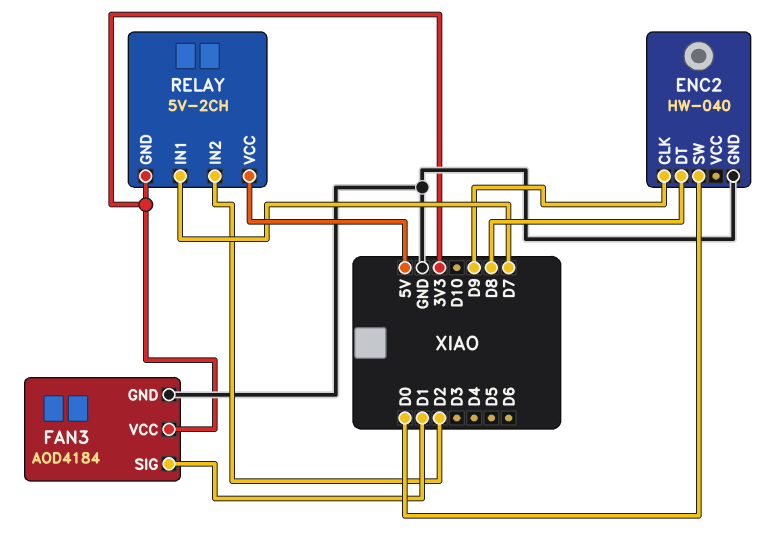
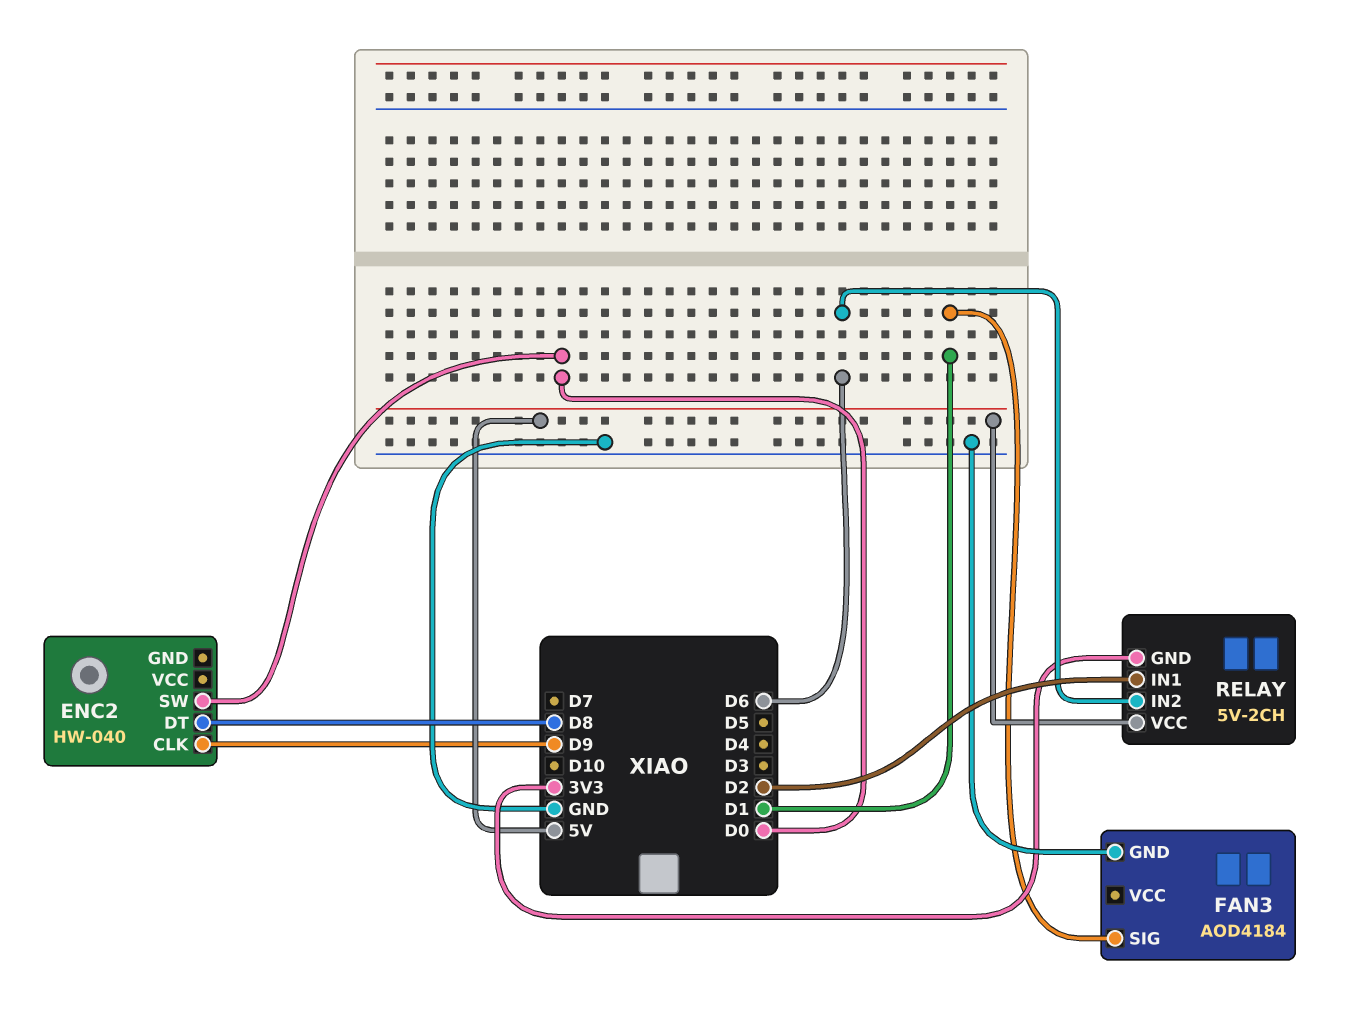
ENC2 pin GND: GND -> none
FAN3 pin VCC: 3V3 -> none
RELAY pin IN1: D7 -> D2
RELAY pin IN2: D2 -> D6

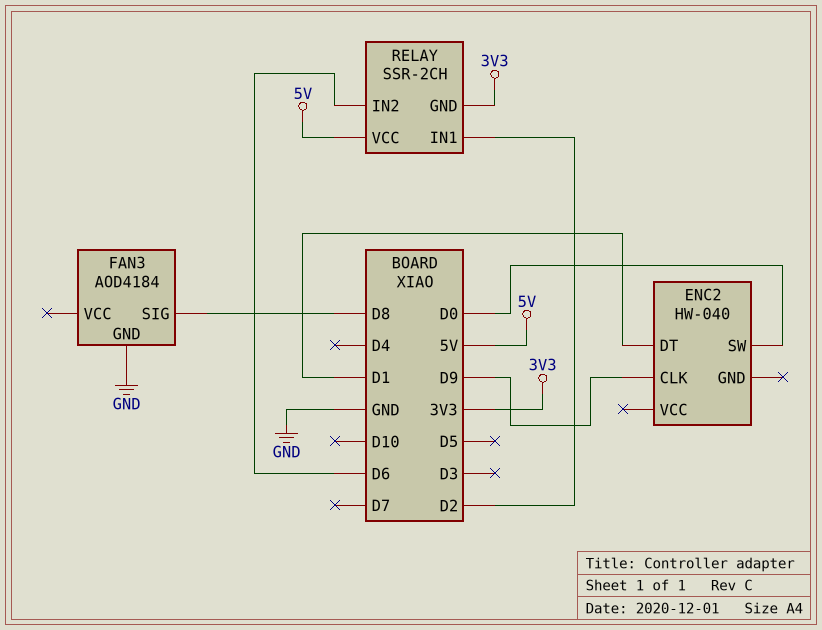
ENC2 pin DT: D8 -> D1
FAN3 pin SIG: D1 -> D8
RELAY: 5V-2CH -> SSR-2CH

